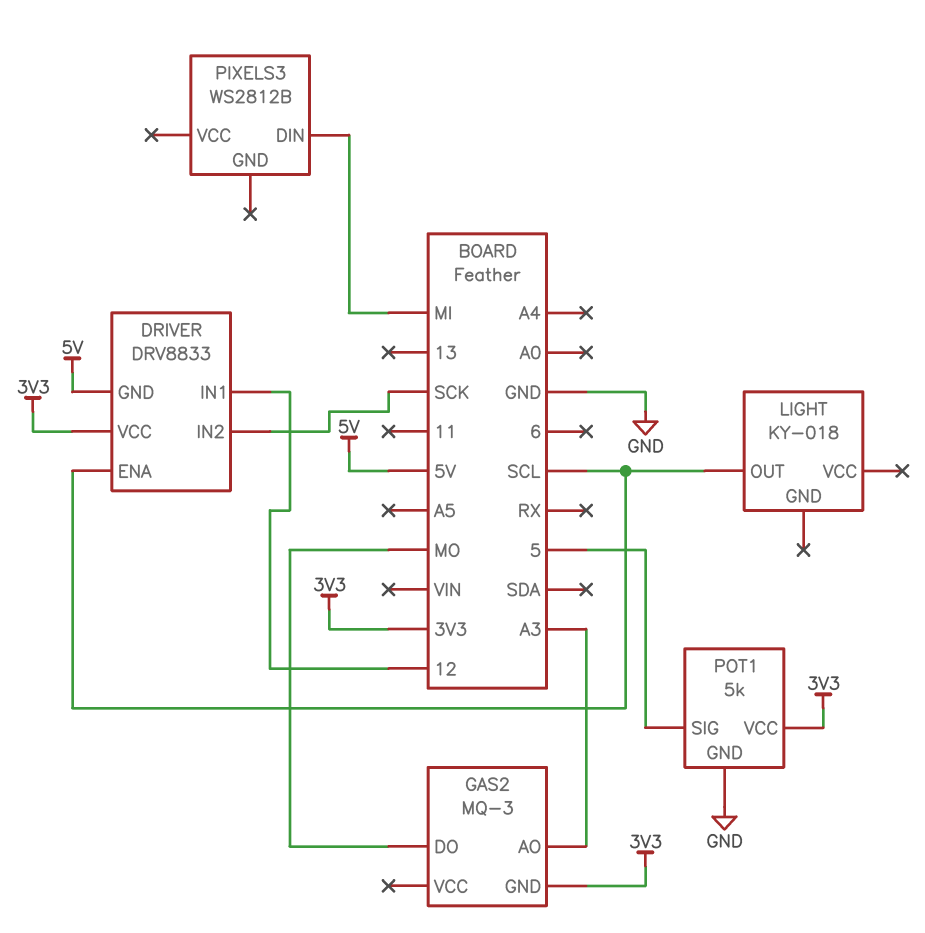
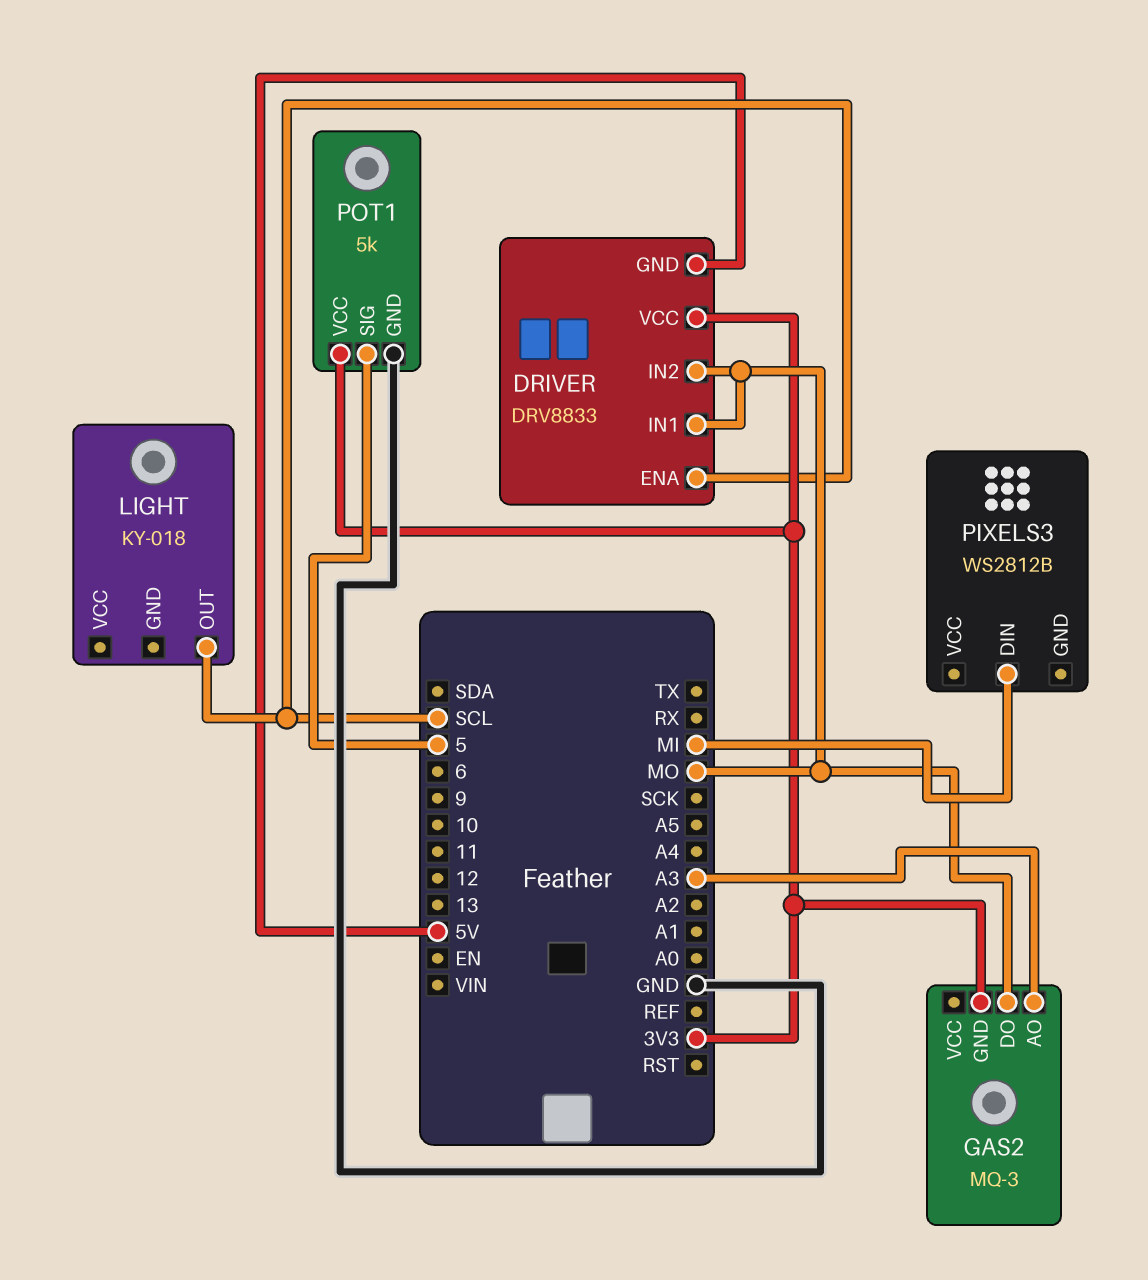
DRIVER pin IN1: 12 -> MO
DRIVER pin IN2: SCK -> MO

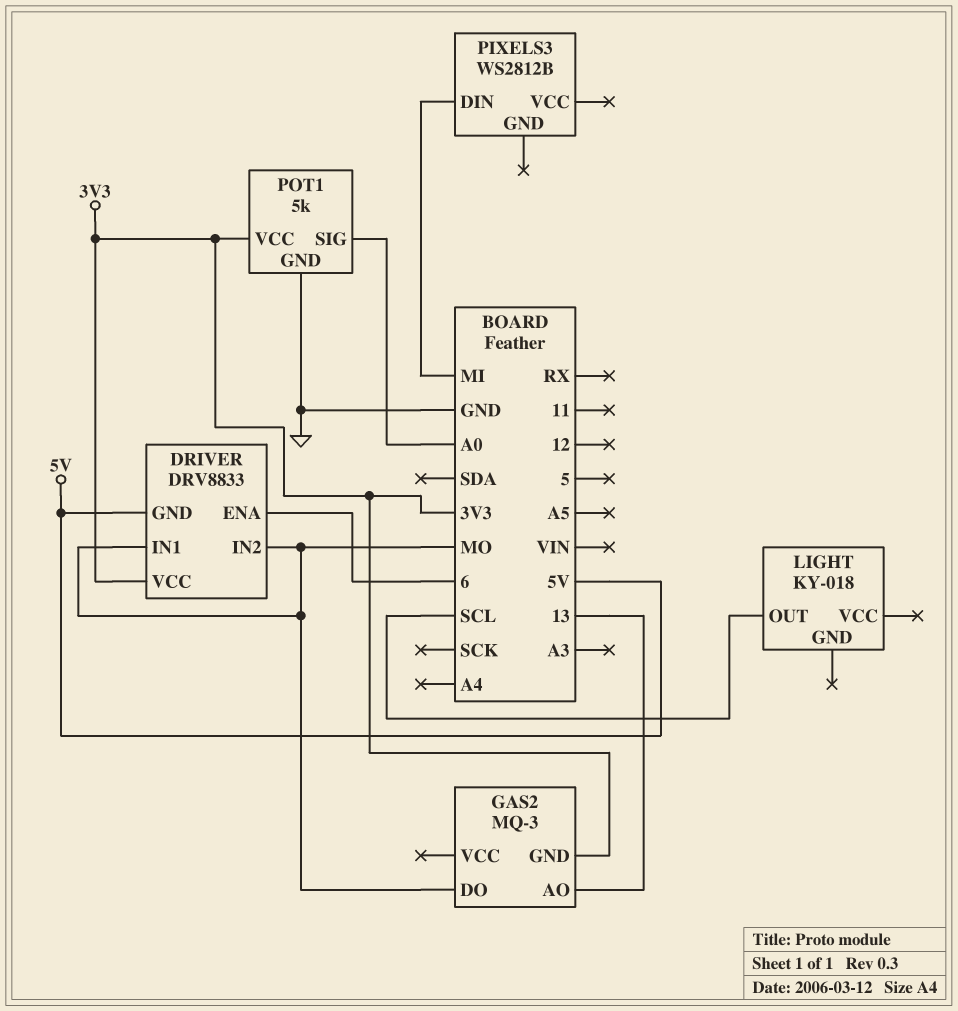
DRIVER pin ENA: SCL -> 6
GAS2 pin AO: A3 -> 13
POT1 pin SIG: 5 -> A0

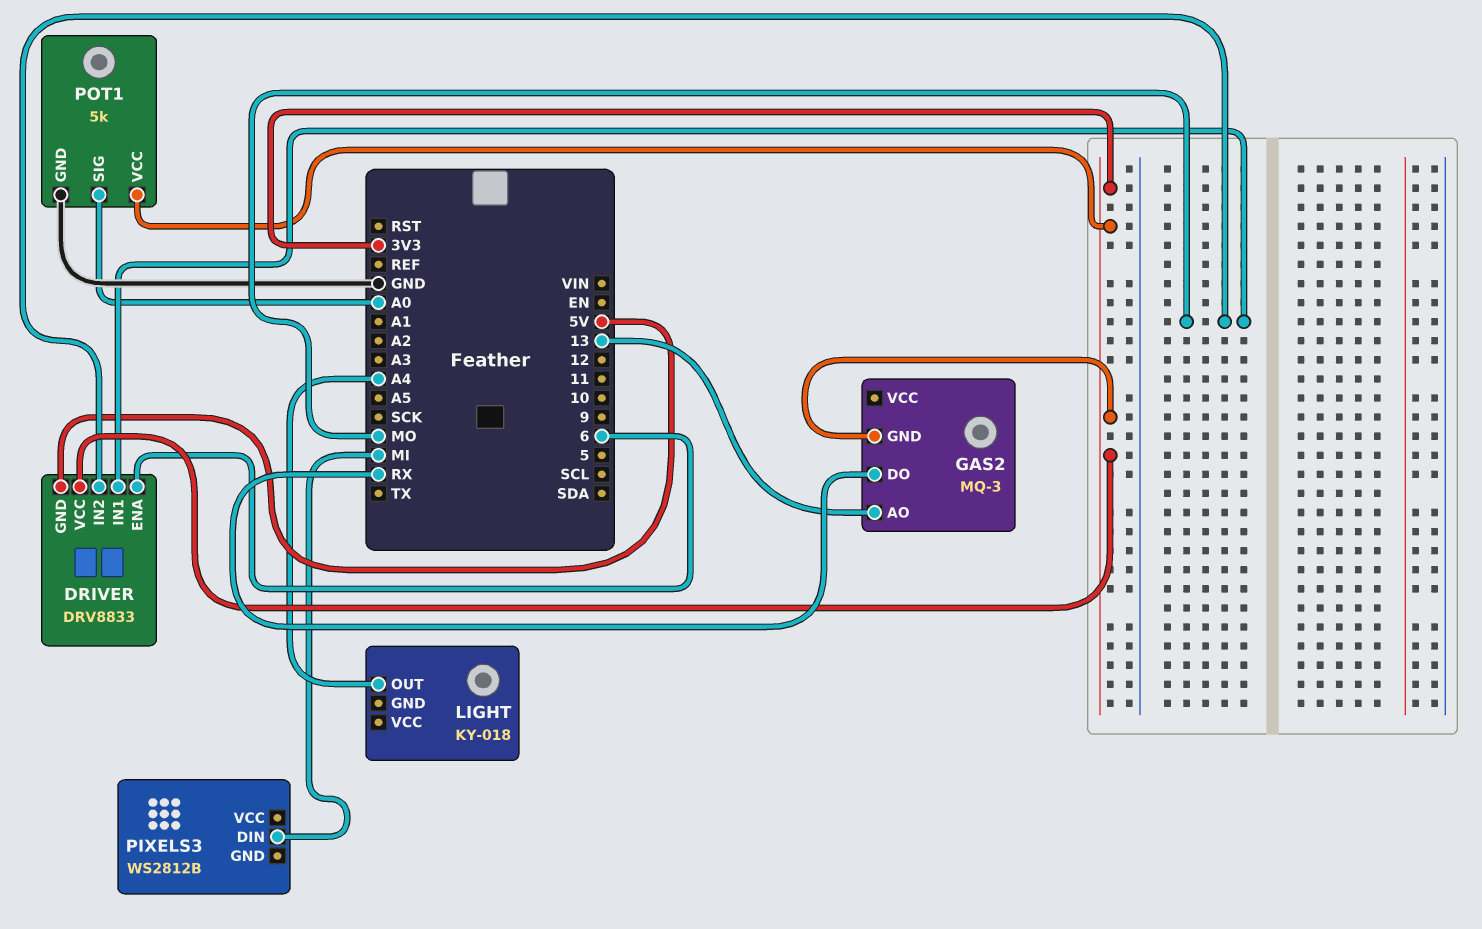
GAS2 pin DO: MO -> RX
LIGHT pin OUT: SCL -> A4

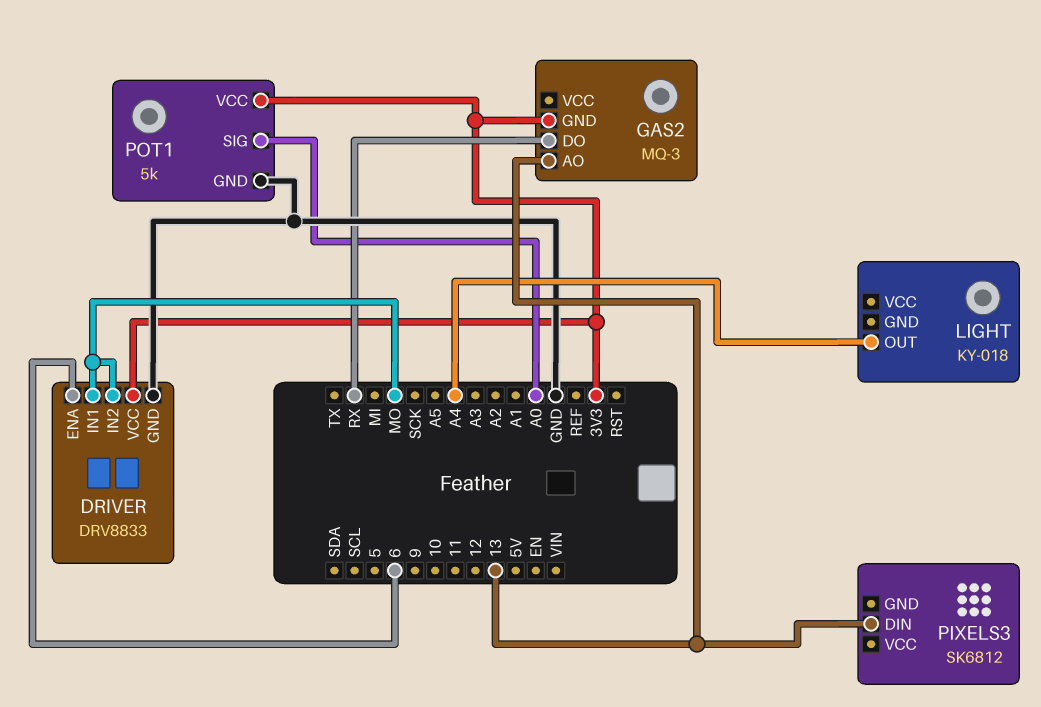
DRIVER pin GND: 5V -> GND
PIXELS3: WS2812B -> SK6812
PIXELS3 pin DIN: MI -> 13

